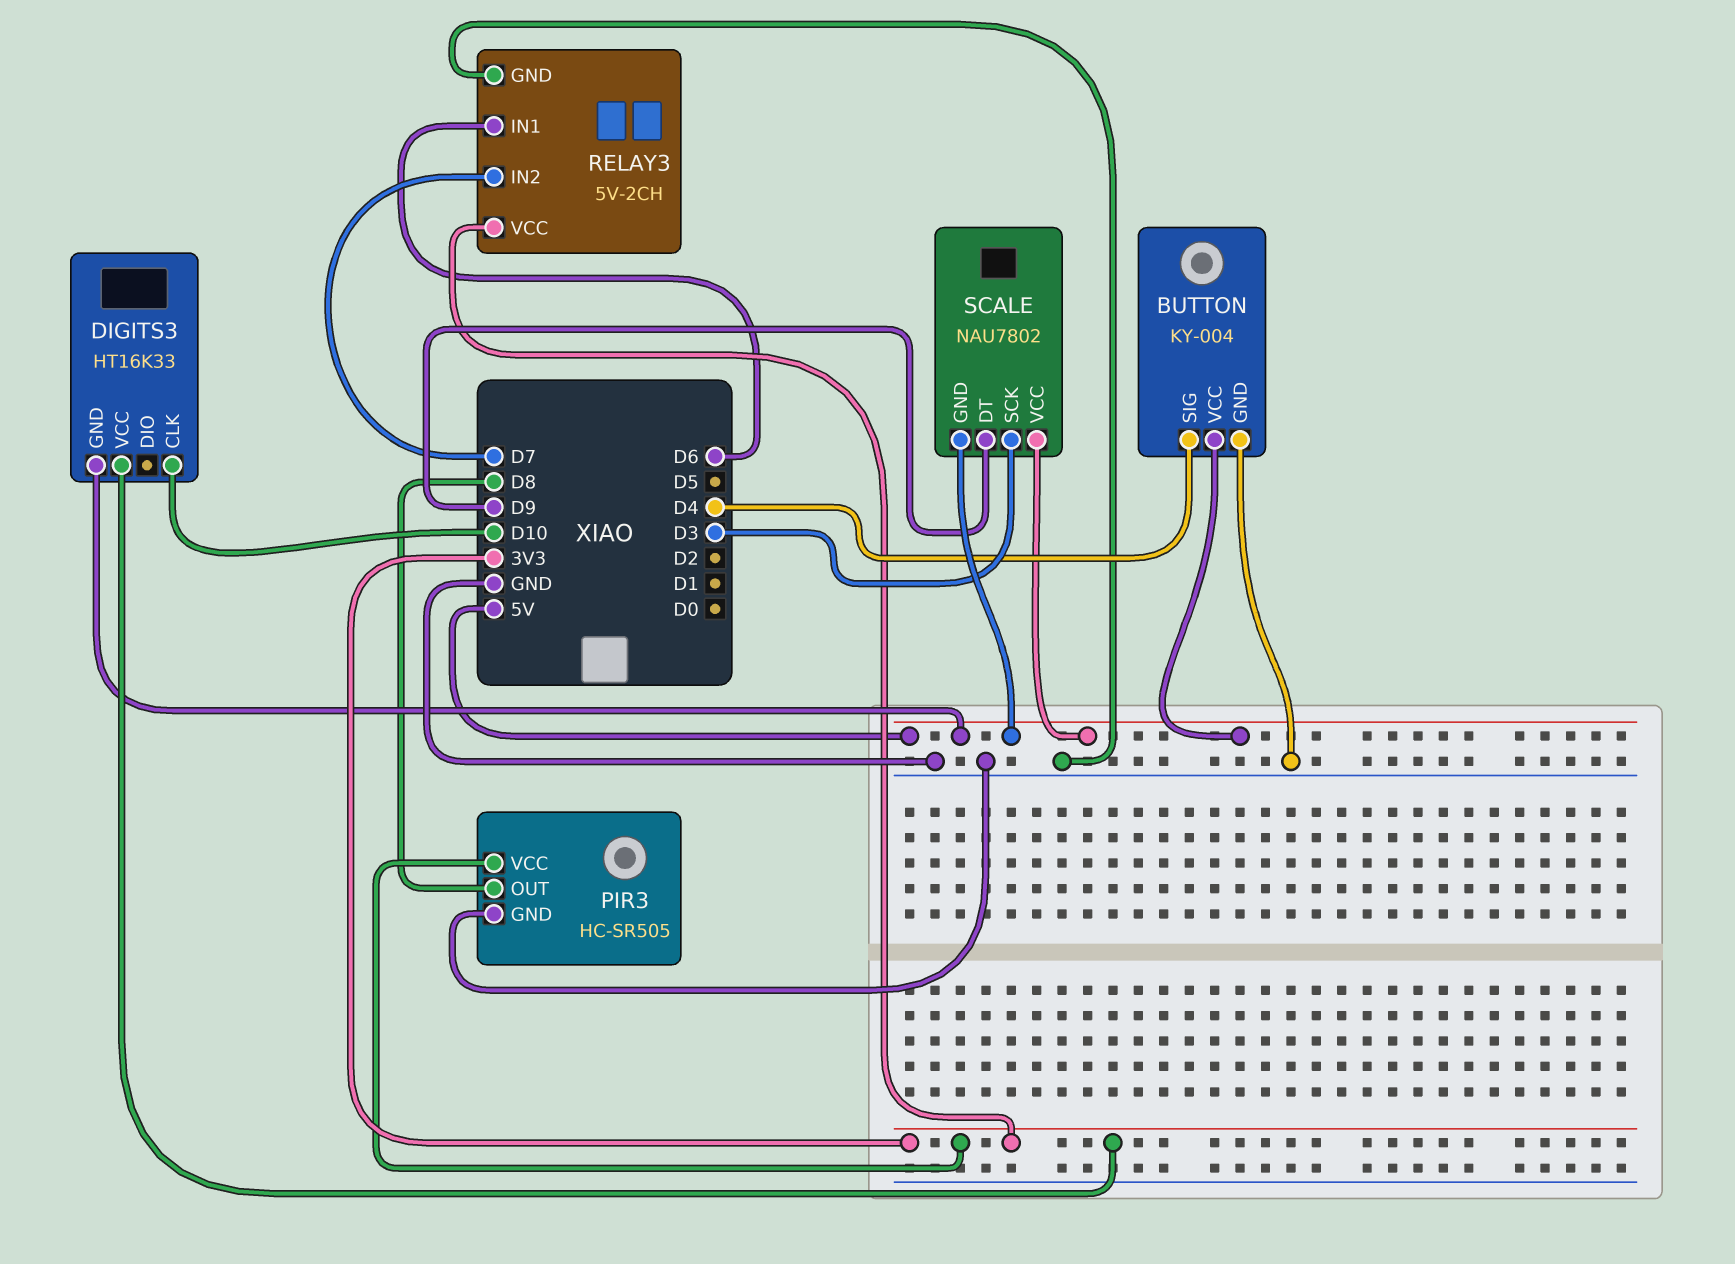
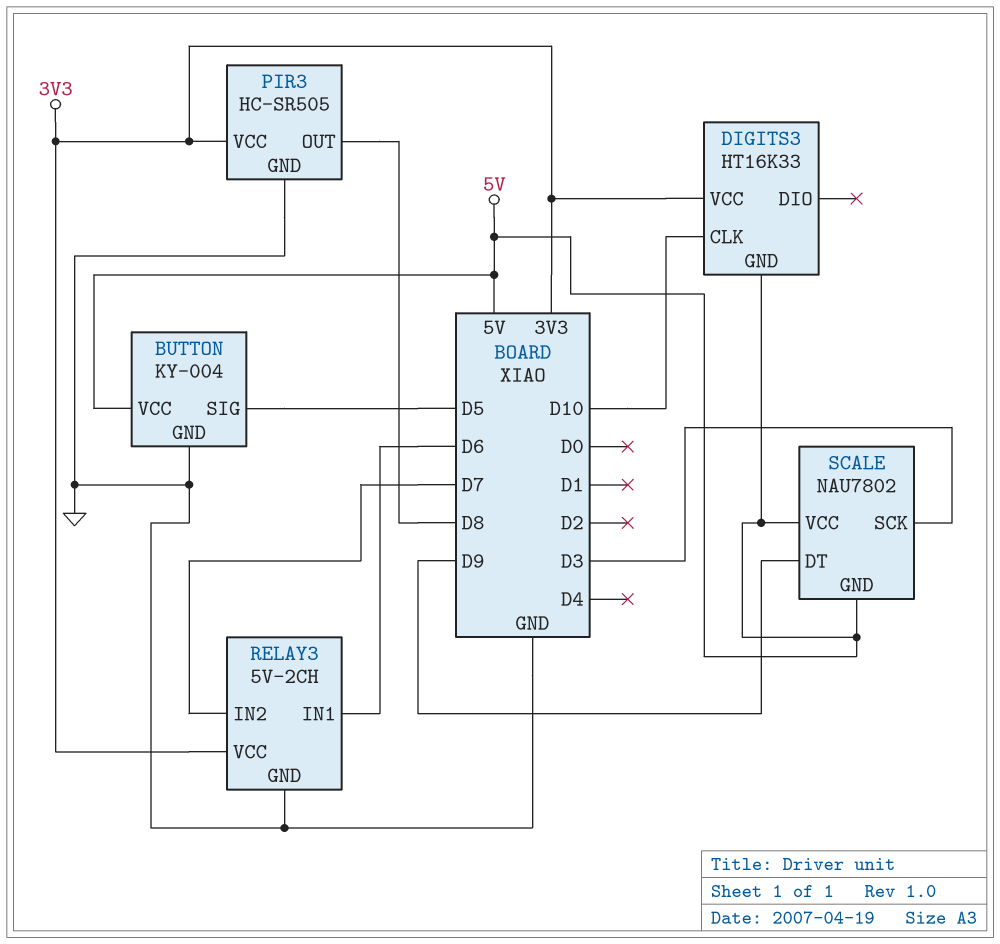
BUTTON pin SIG: D4 -> D5

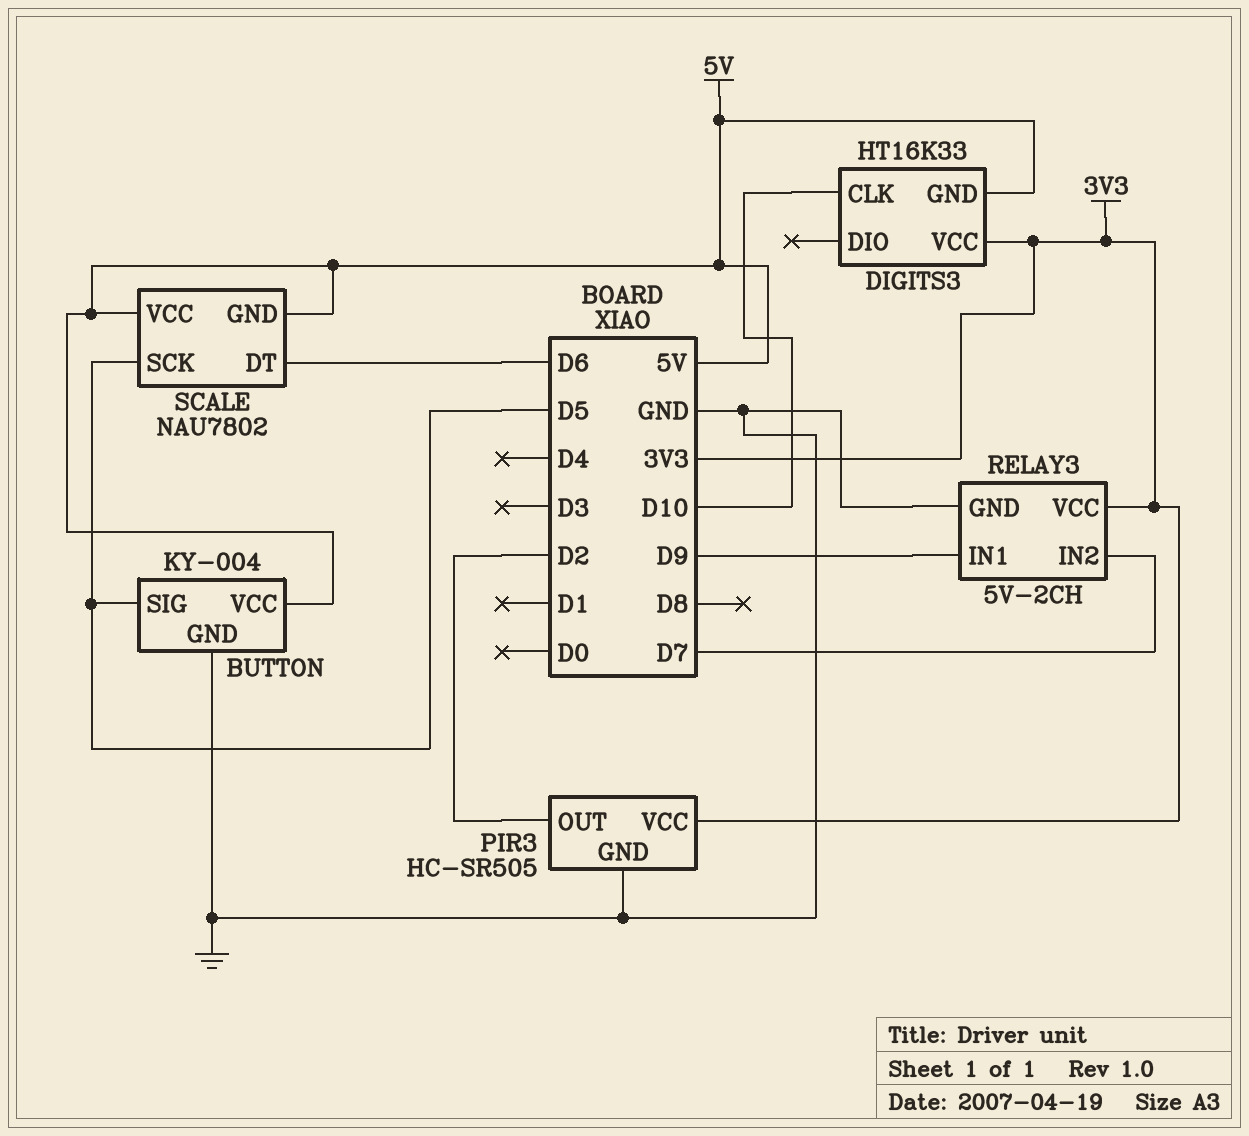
PIR3 pin OUT: D8 -> D2
RELAY3 pin IN1: D6 -> D9
SCALE pin DT: D9 -> D6
SCALE pin SCK: D3 -> D5

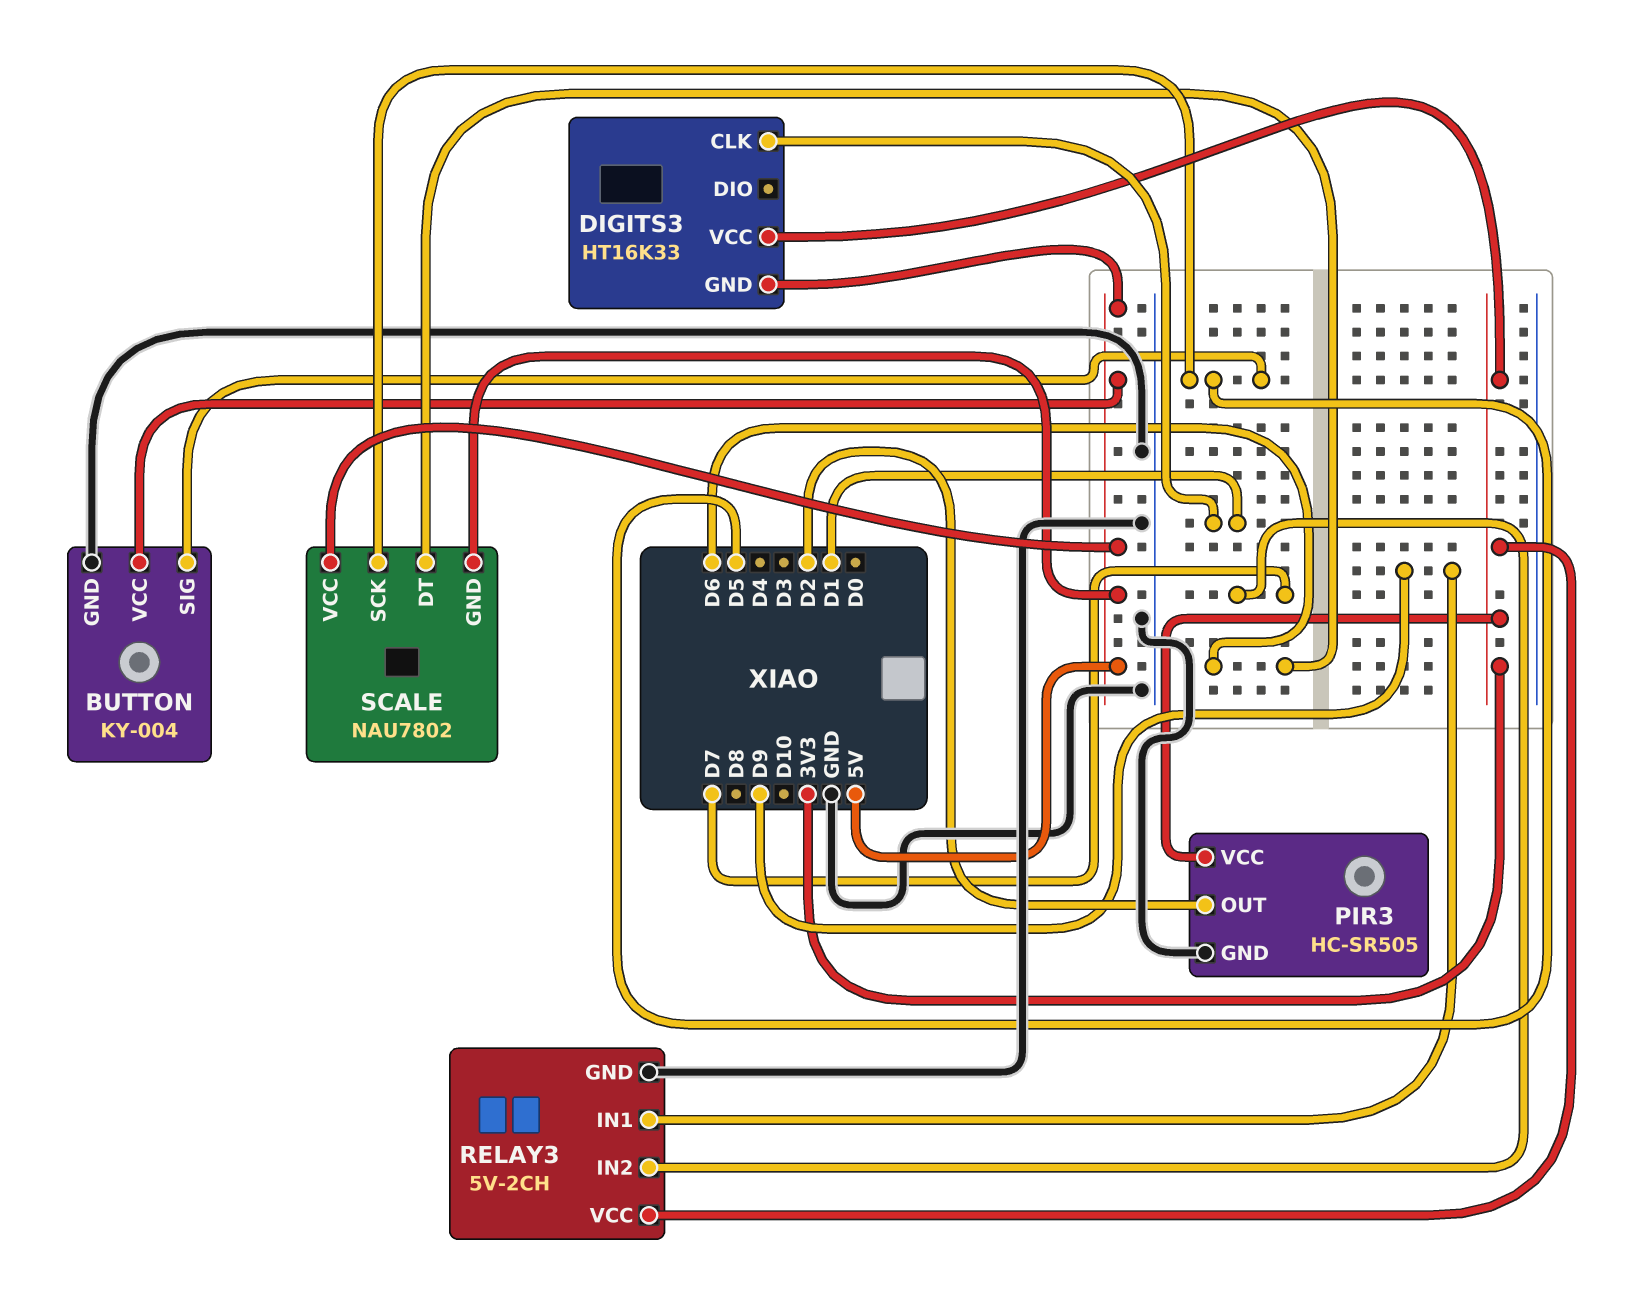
DIGITS3 pin CLK: D10 -> D1

